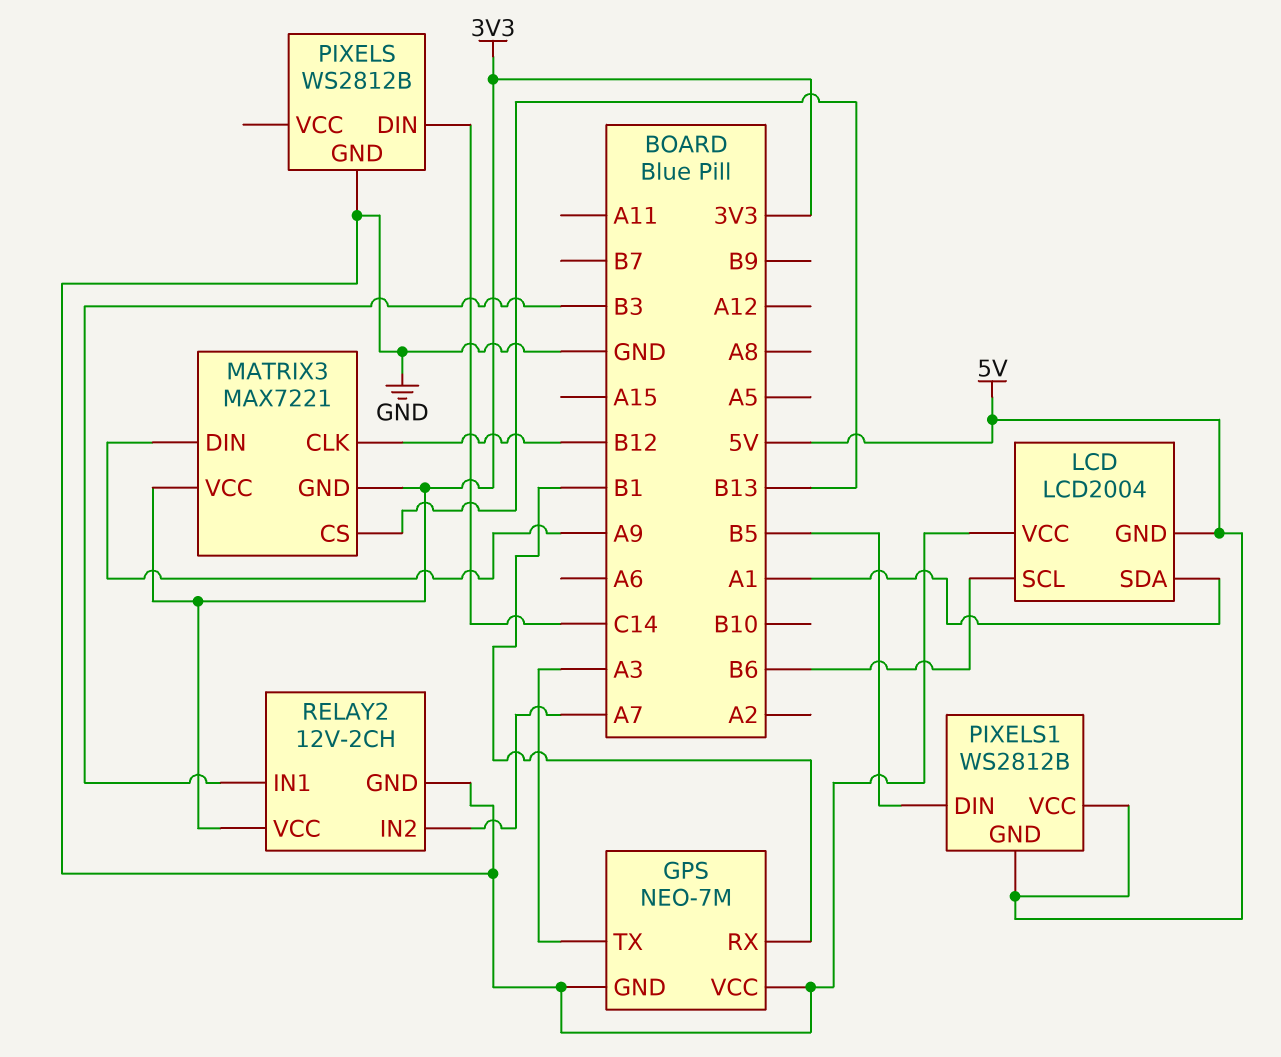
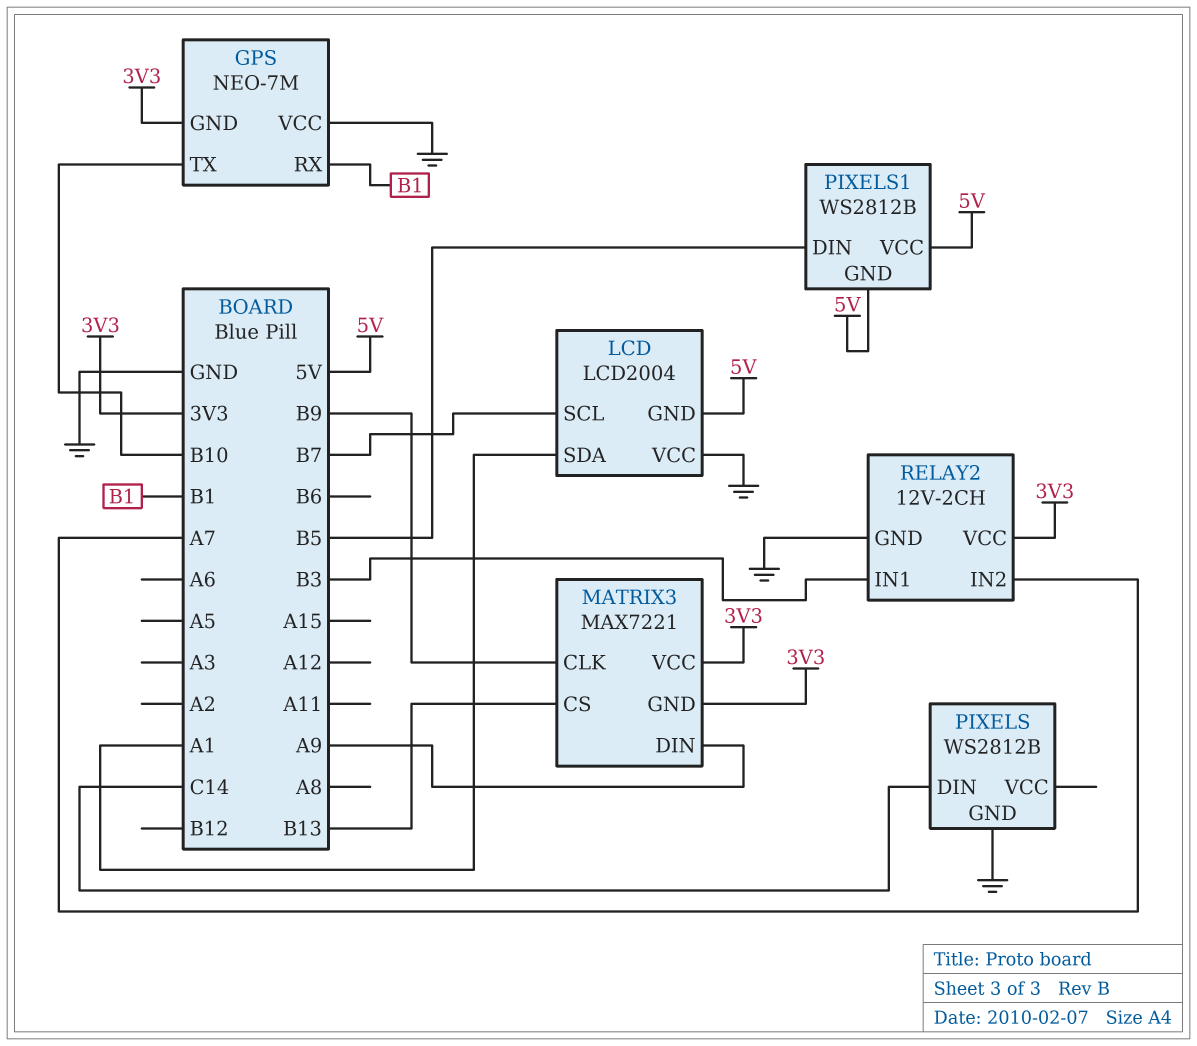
GPS pin GND: GND -> 3V3
GPS pin TX: A3 -> B10
LCD pin SCL: B6 -> B7
MATRIX3 pin CLK: B12 -> B9

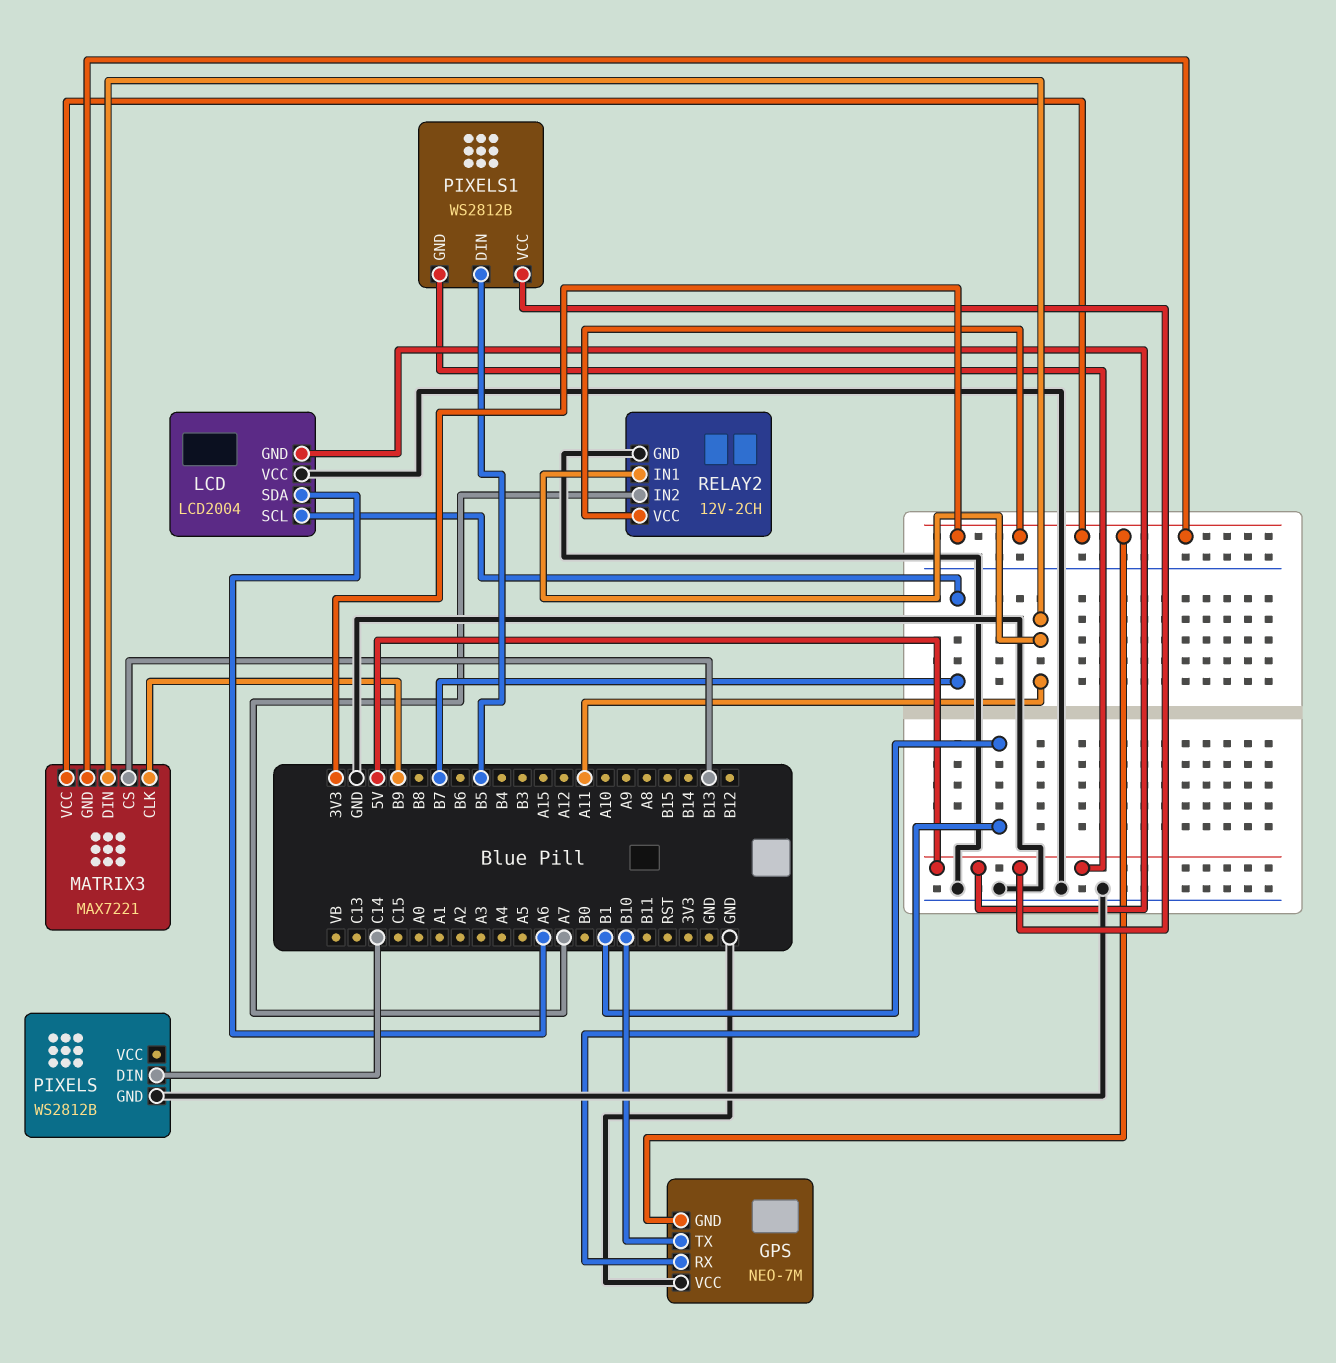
LCD pin SDA: A1 -> A6
MATRIX3 pin DIN: A9 -> A11
RELAY2 pin IN1: B3 -> A11

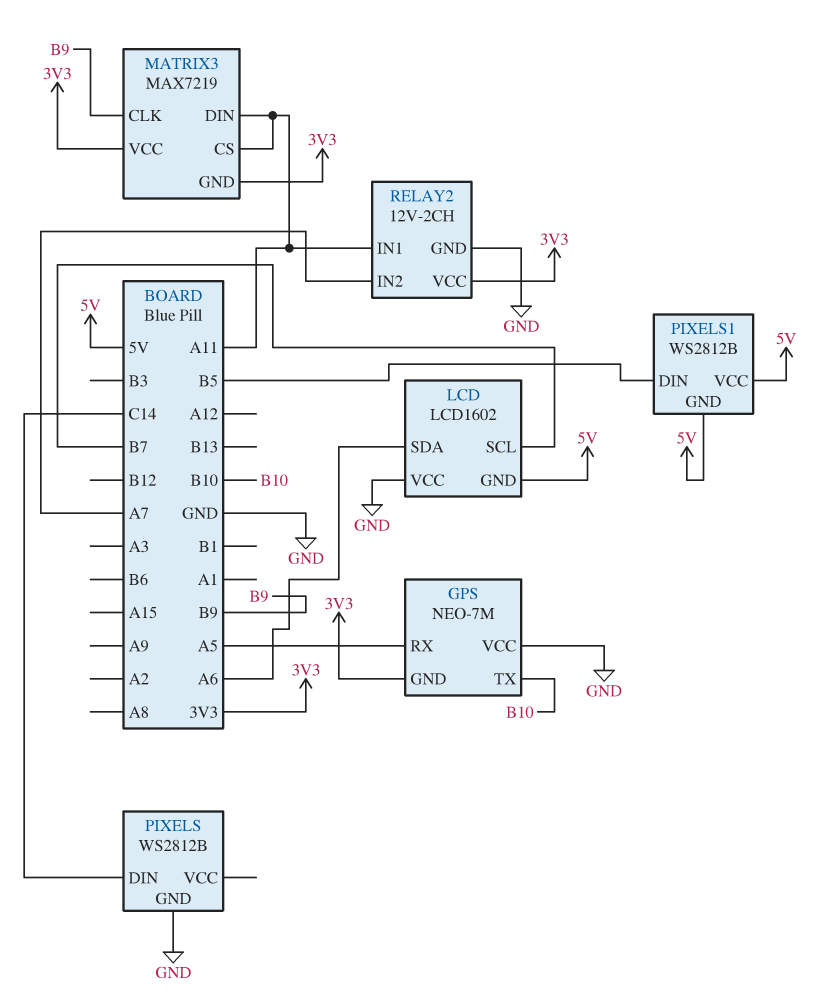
GPS pin RX: B1 -> A5
LCD: LCD2004 -> LCD1602
MATRIX3: MAX7221 -> MAX7219
MATRIX3 pin CS: B13 -> A11

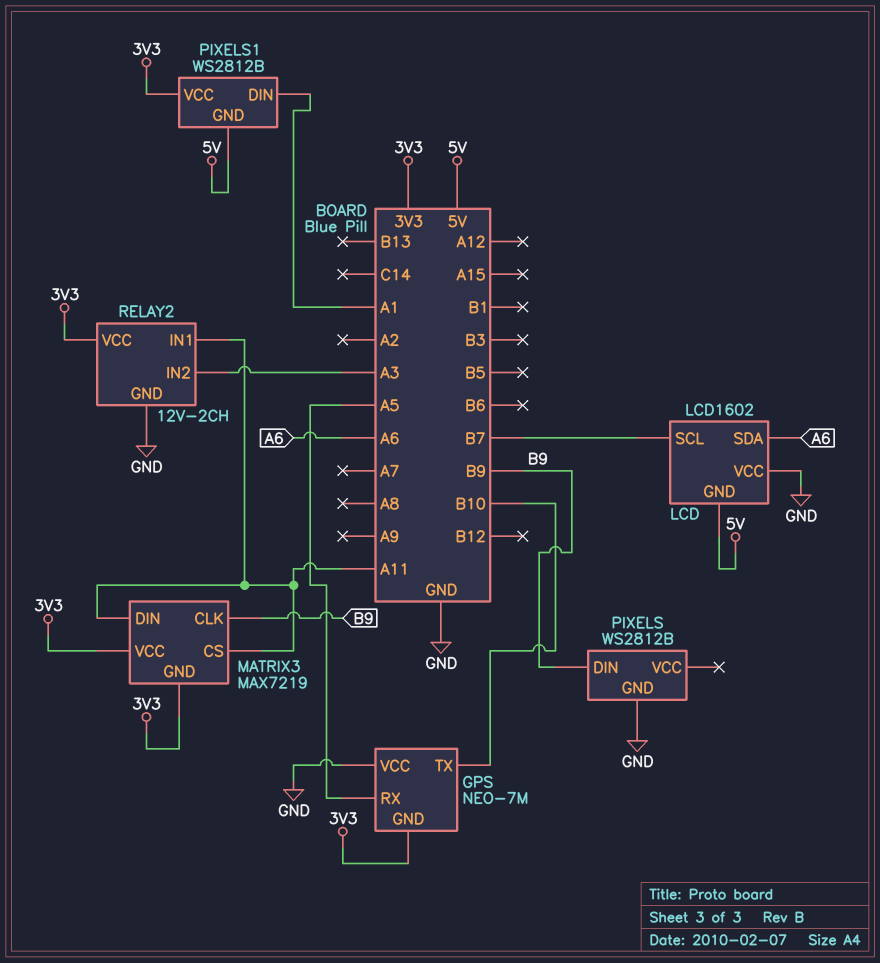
PIXELS pin DIN: C14 -> B9
PIXELS1 pin DIN: B5 -> A1
PIXELS1 pin VCC: 5V -> 3V3
RELAY2 pin IN2: A7 -> A3

